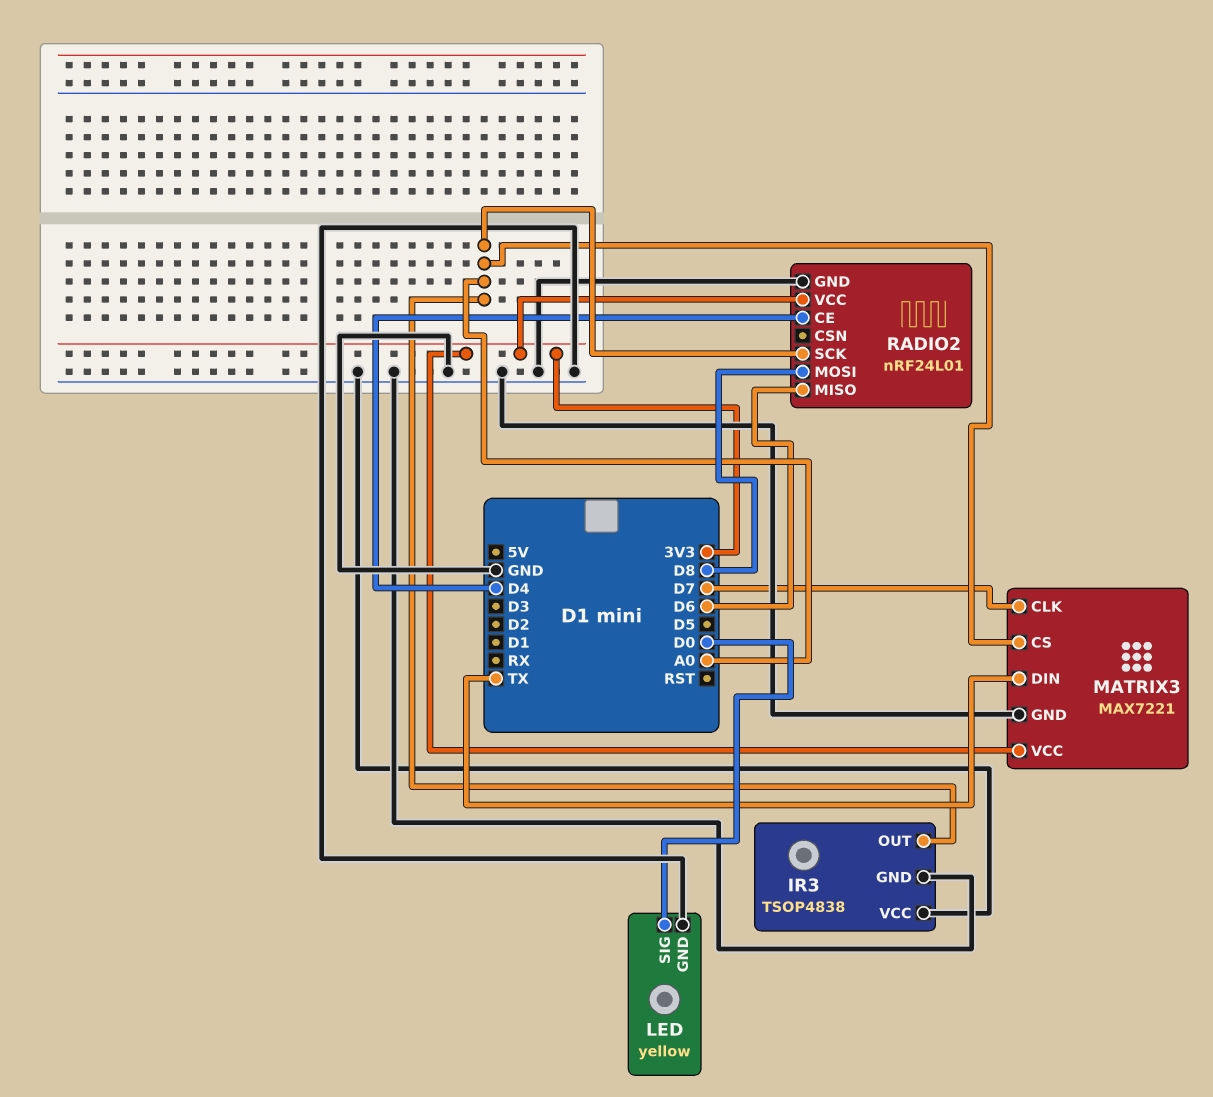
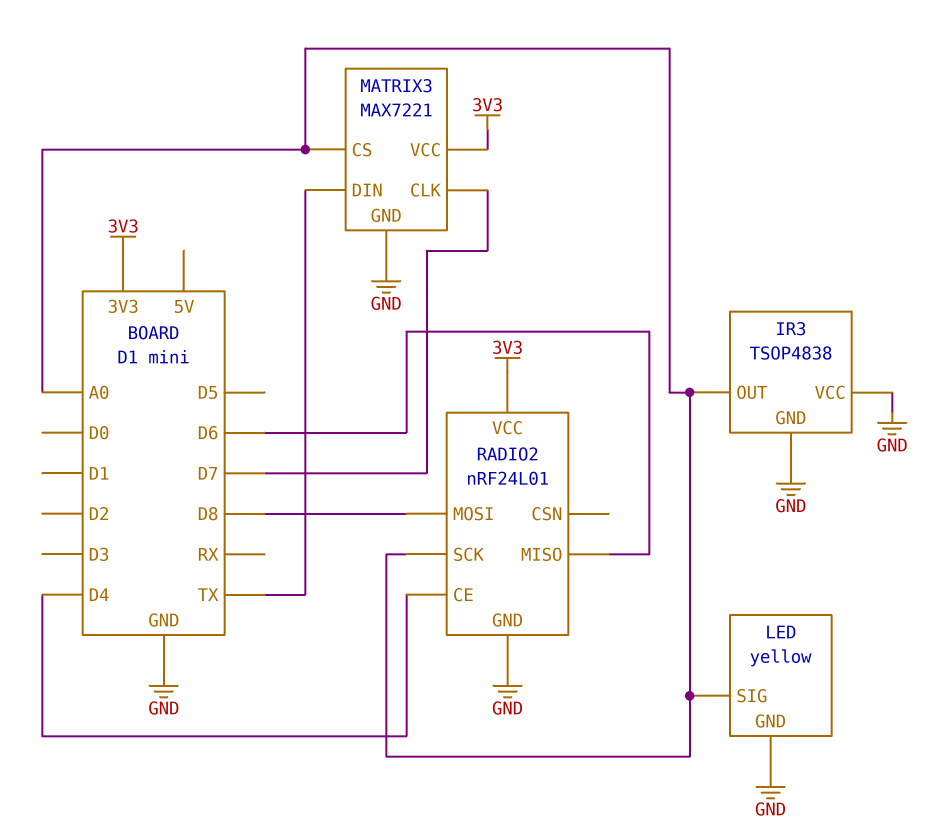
LED pin SIG: D0 -> A0

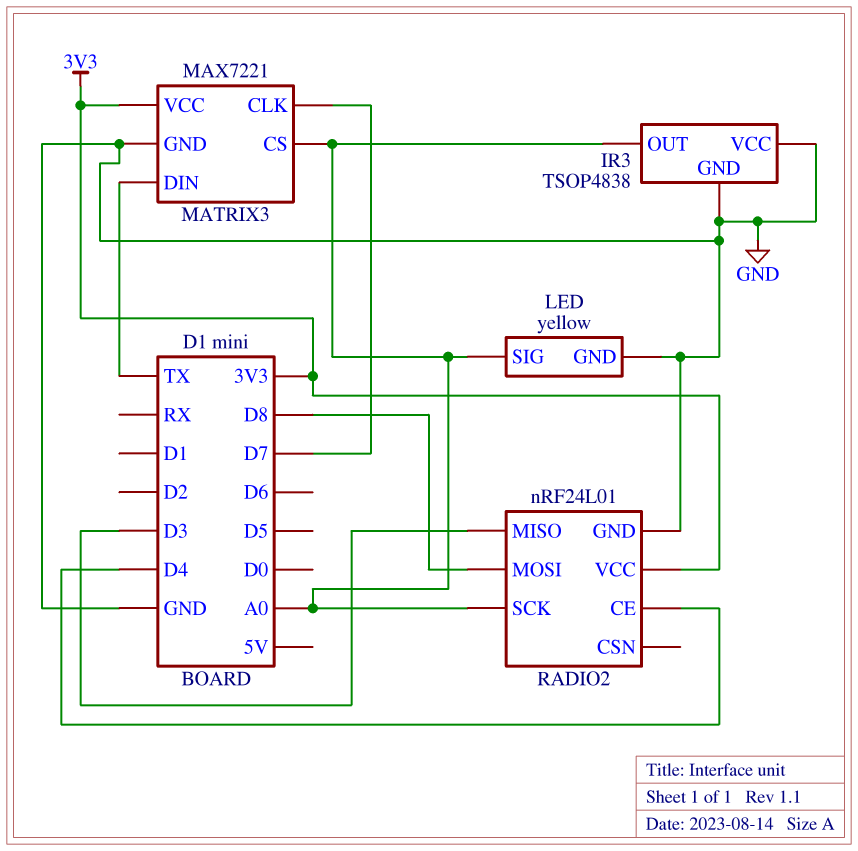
RADIO2 pin MISO: D6 -> D3

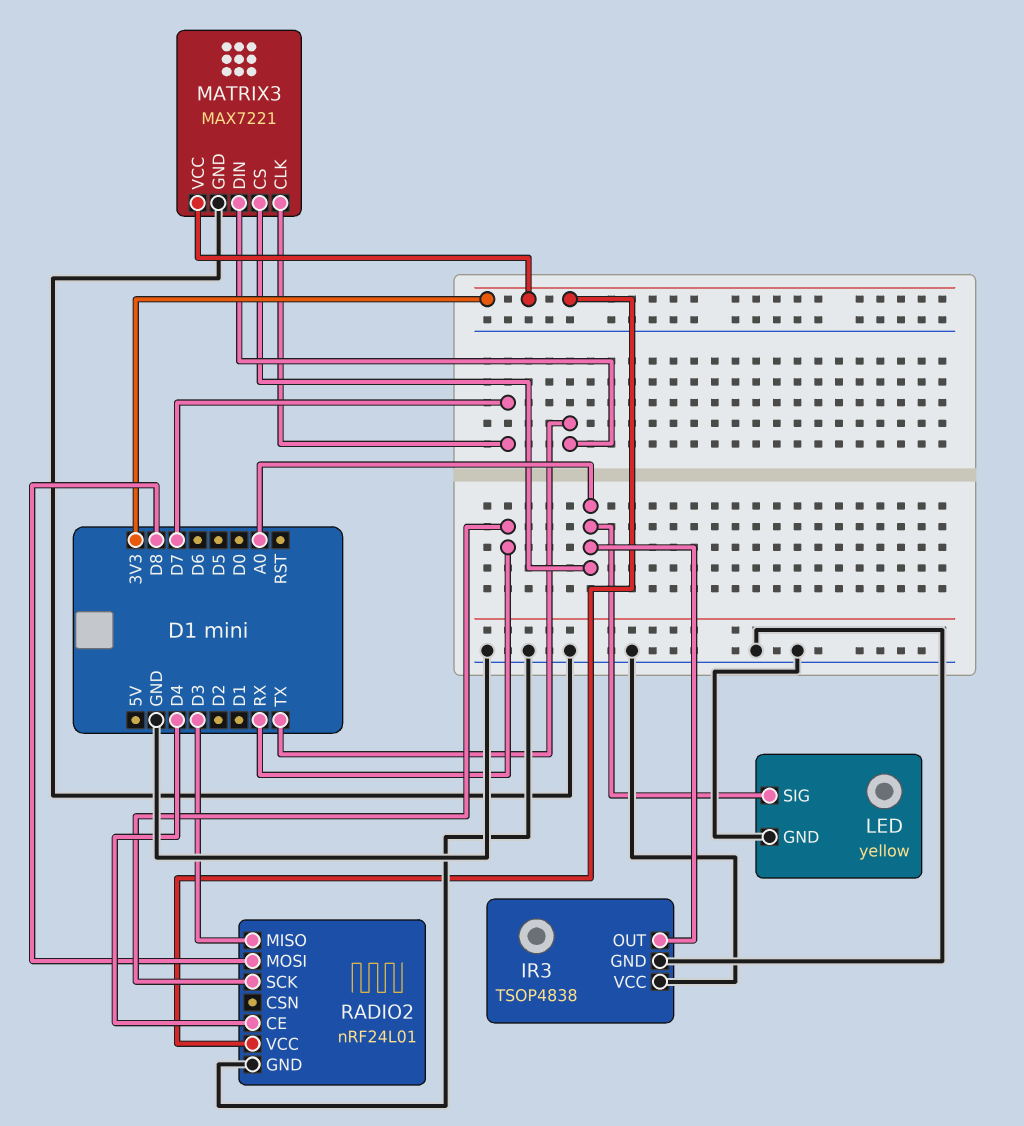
RADIO2 pin SCK: A0 -> RX

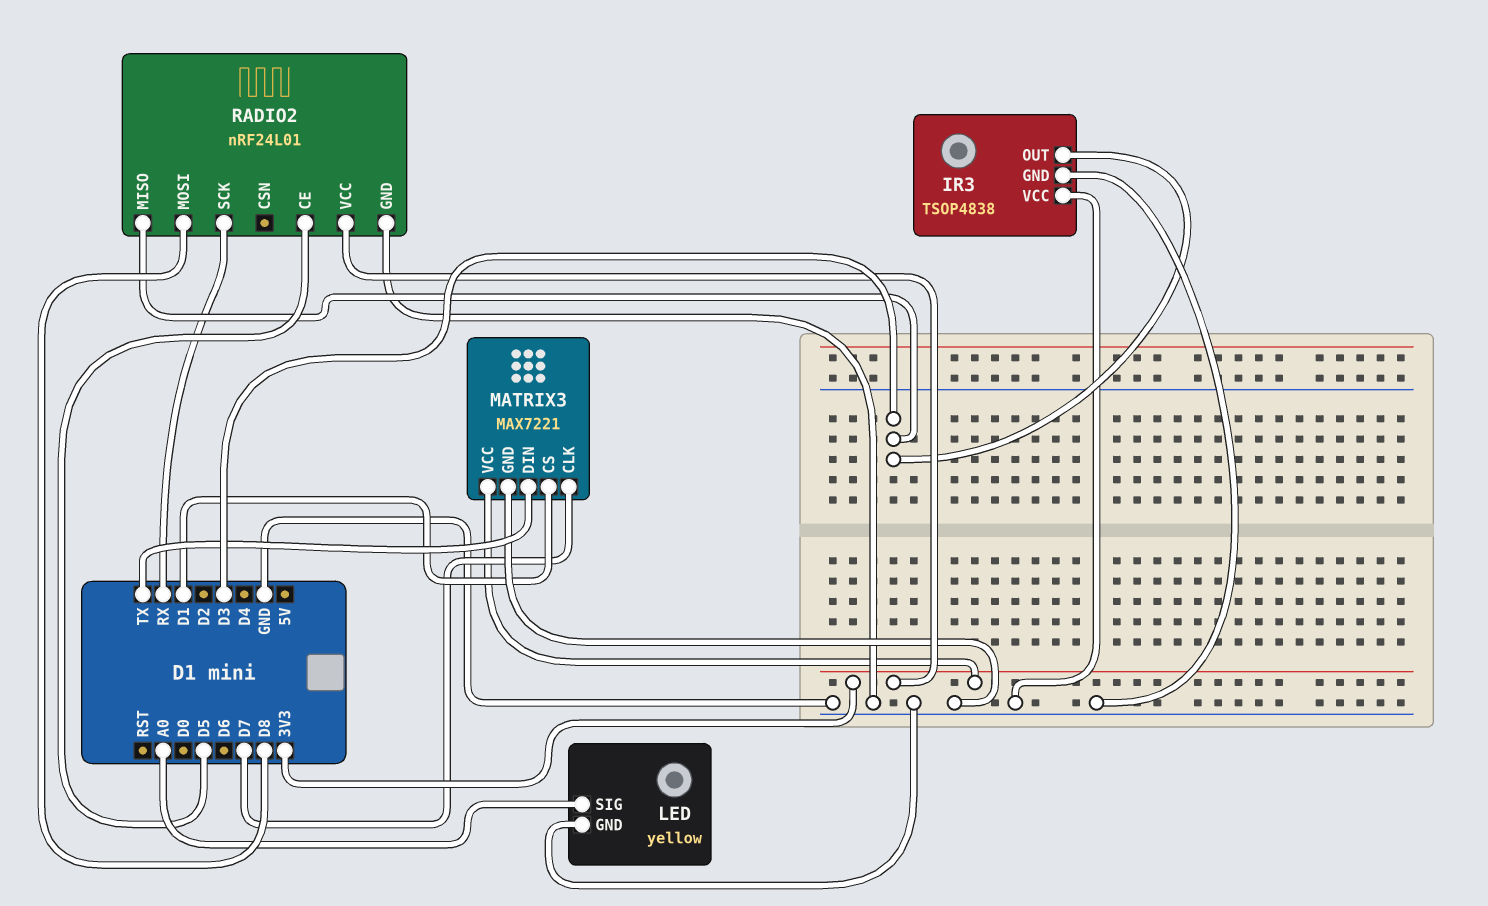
IR3 pin OUT: A0 -> D3
MATRIX3 pin CS: A0 -> D1
RADIO2 pin CE: D4 -> D5

